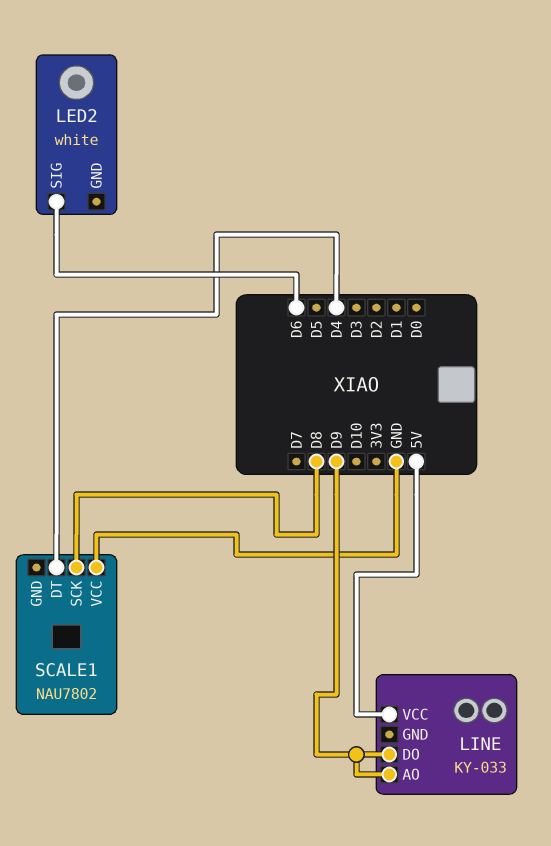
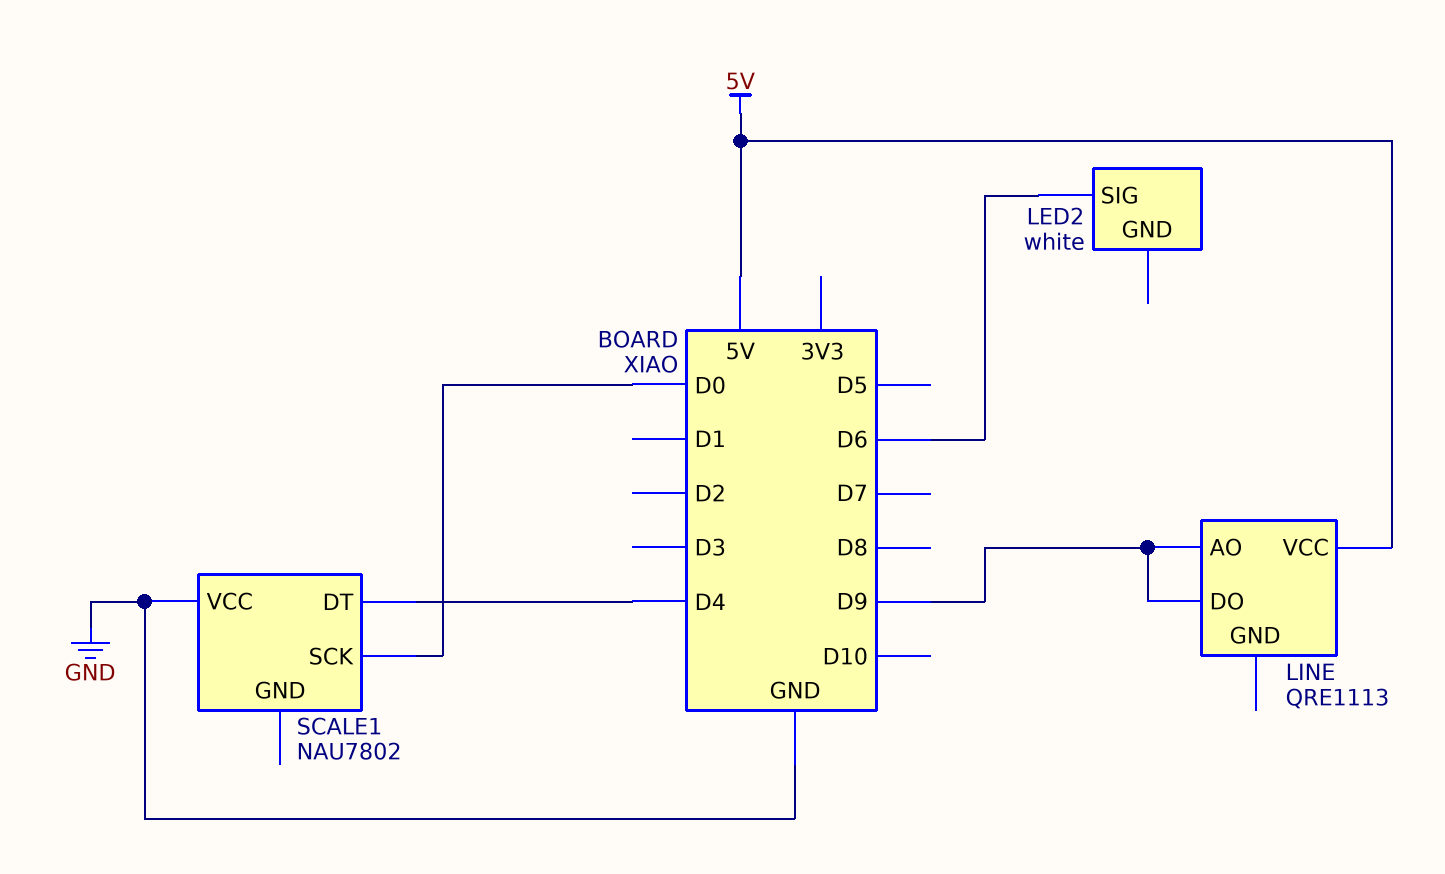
LINE: KY-033 -> QRE1113
SCALE1 pin SCK: D8 -> D0

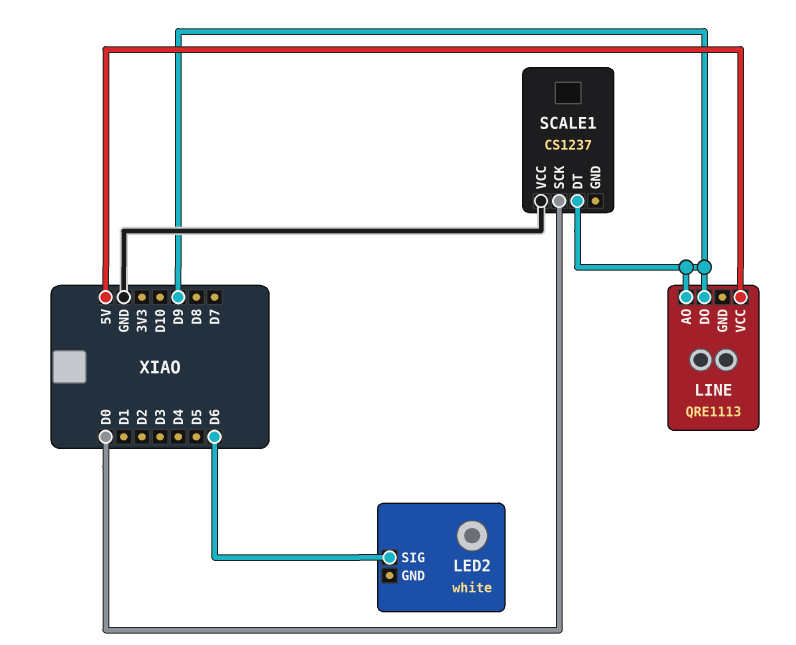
SCALE1: NAU7802 -> CS1237
SCALE1 pin DT: D4 -> D9

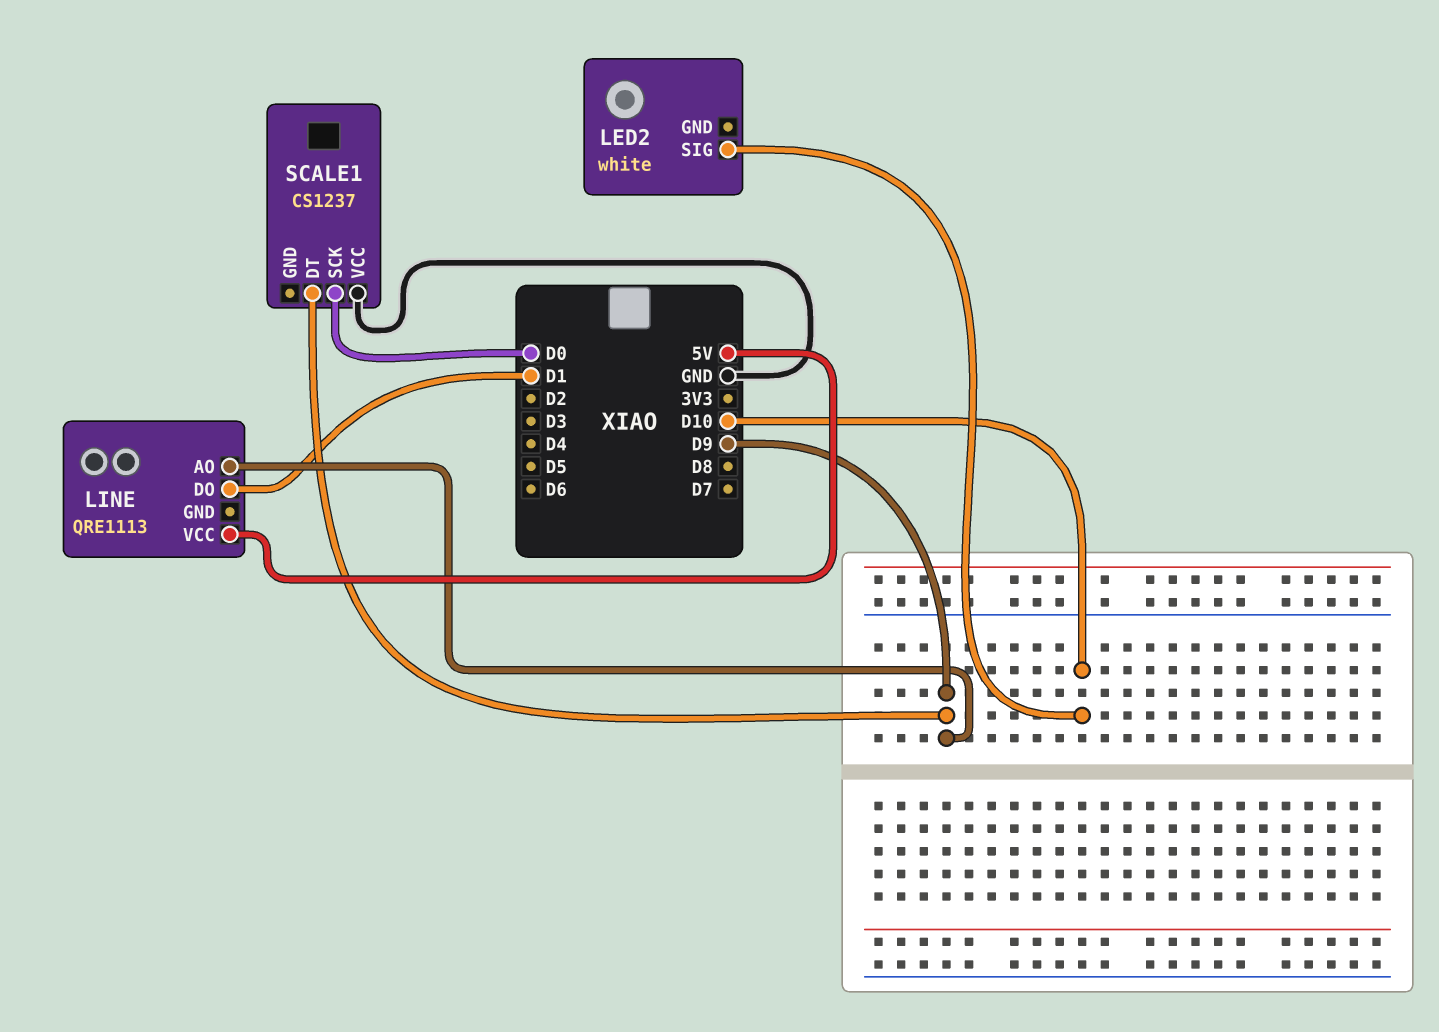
LED2 pin SIG: D6 -> D10
LINE pin DO: D9 -> D1

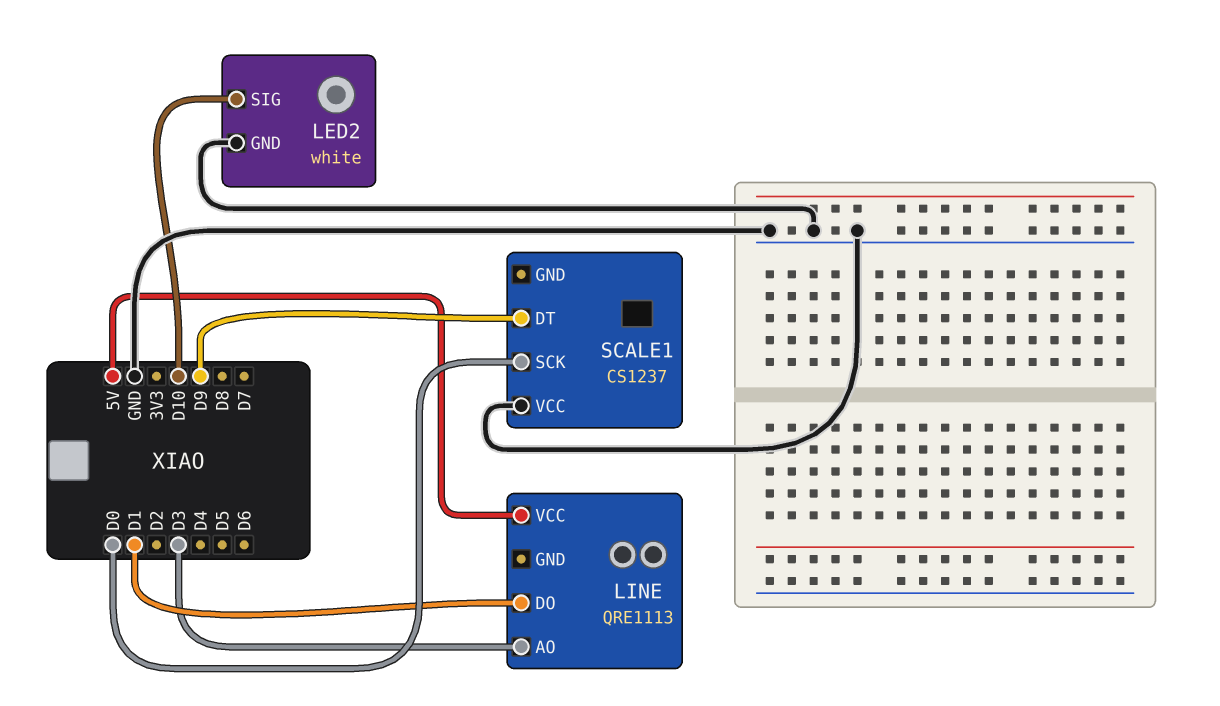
LED2 pin GND: none -> GND
LINE pin AO: D9 -> D3

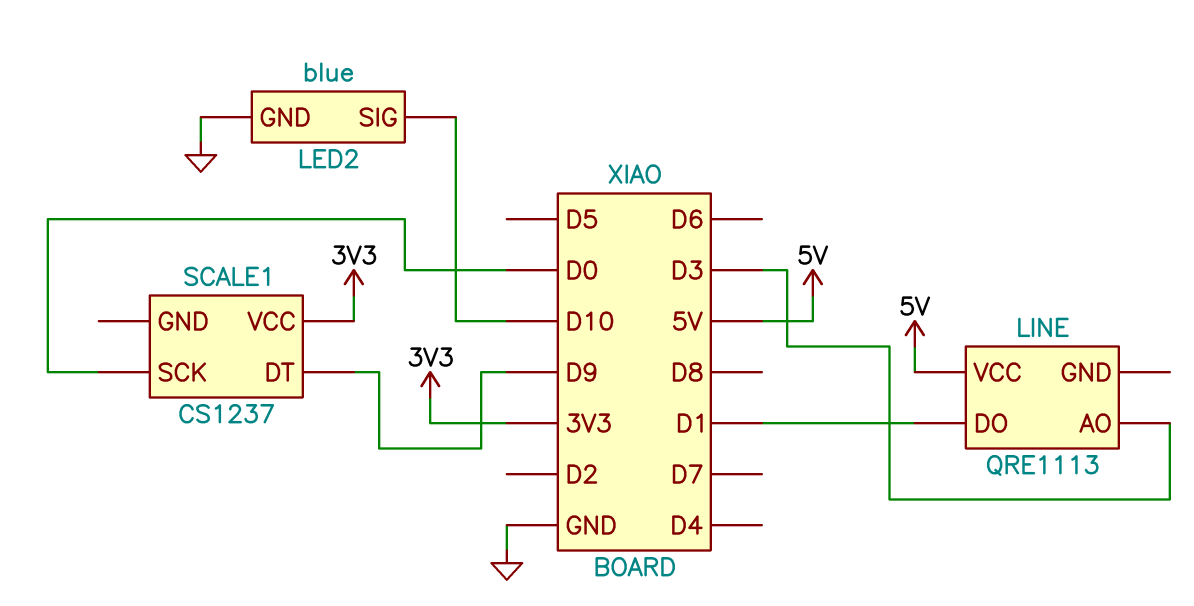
LED2: white -> blue
SCALE1 pin VCC: GND -> 3V3

